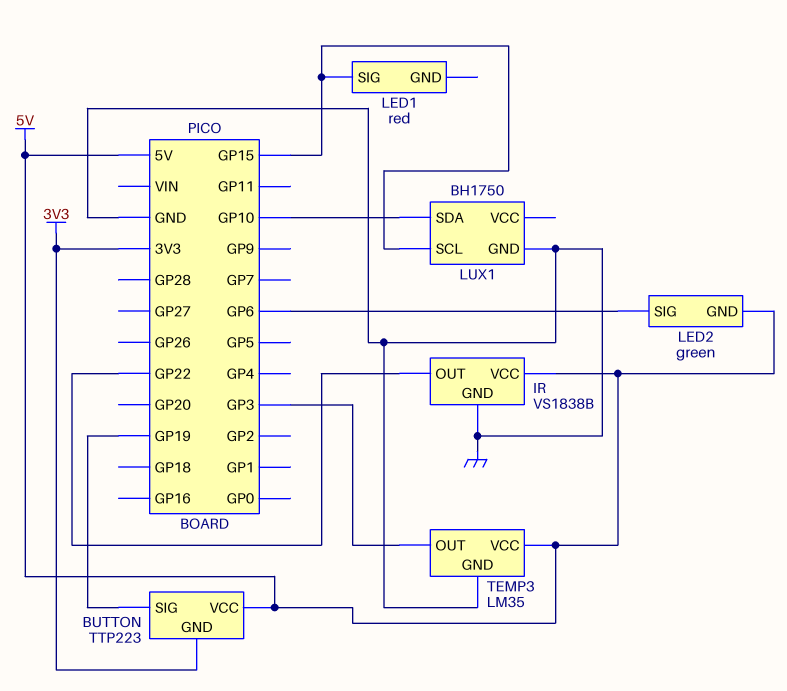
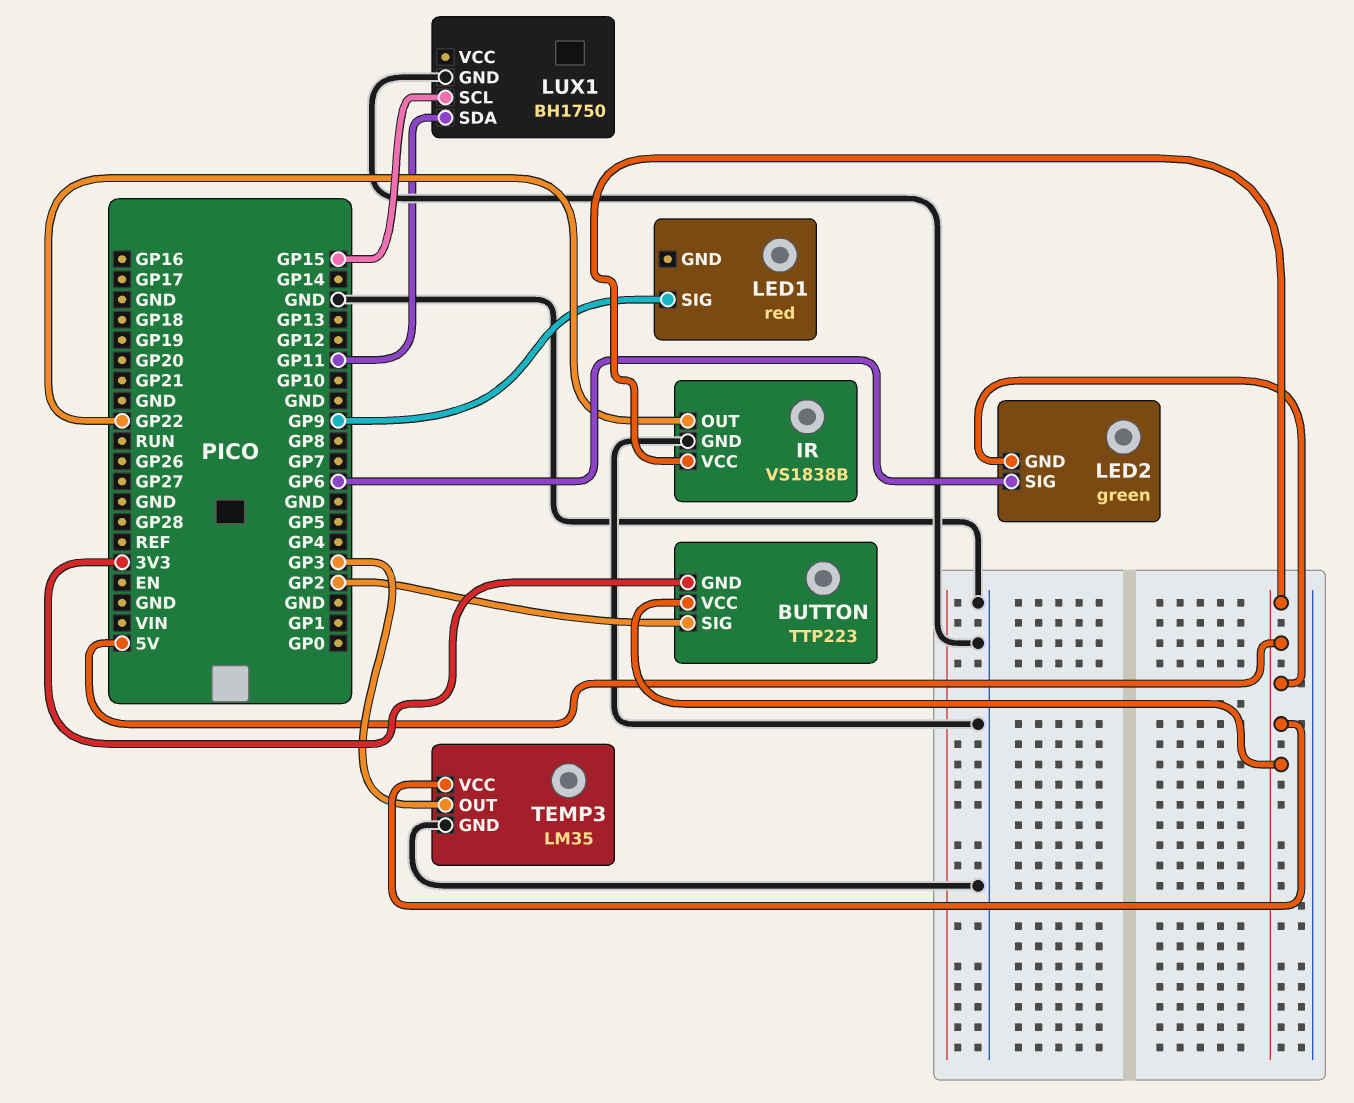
BUTTON pin SIG: GP19 -> GP2
LED1 pin SIG: GP15 -> GP9
LUX1 pin SDA: GP10 -> GP11

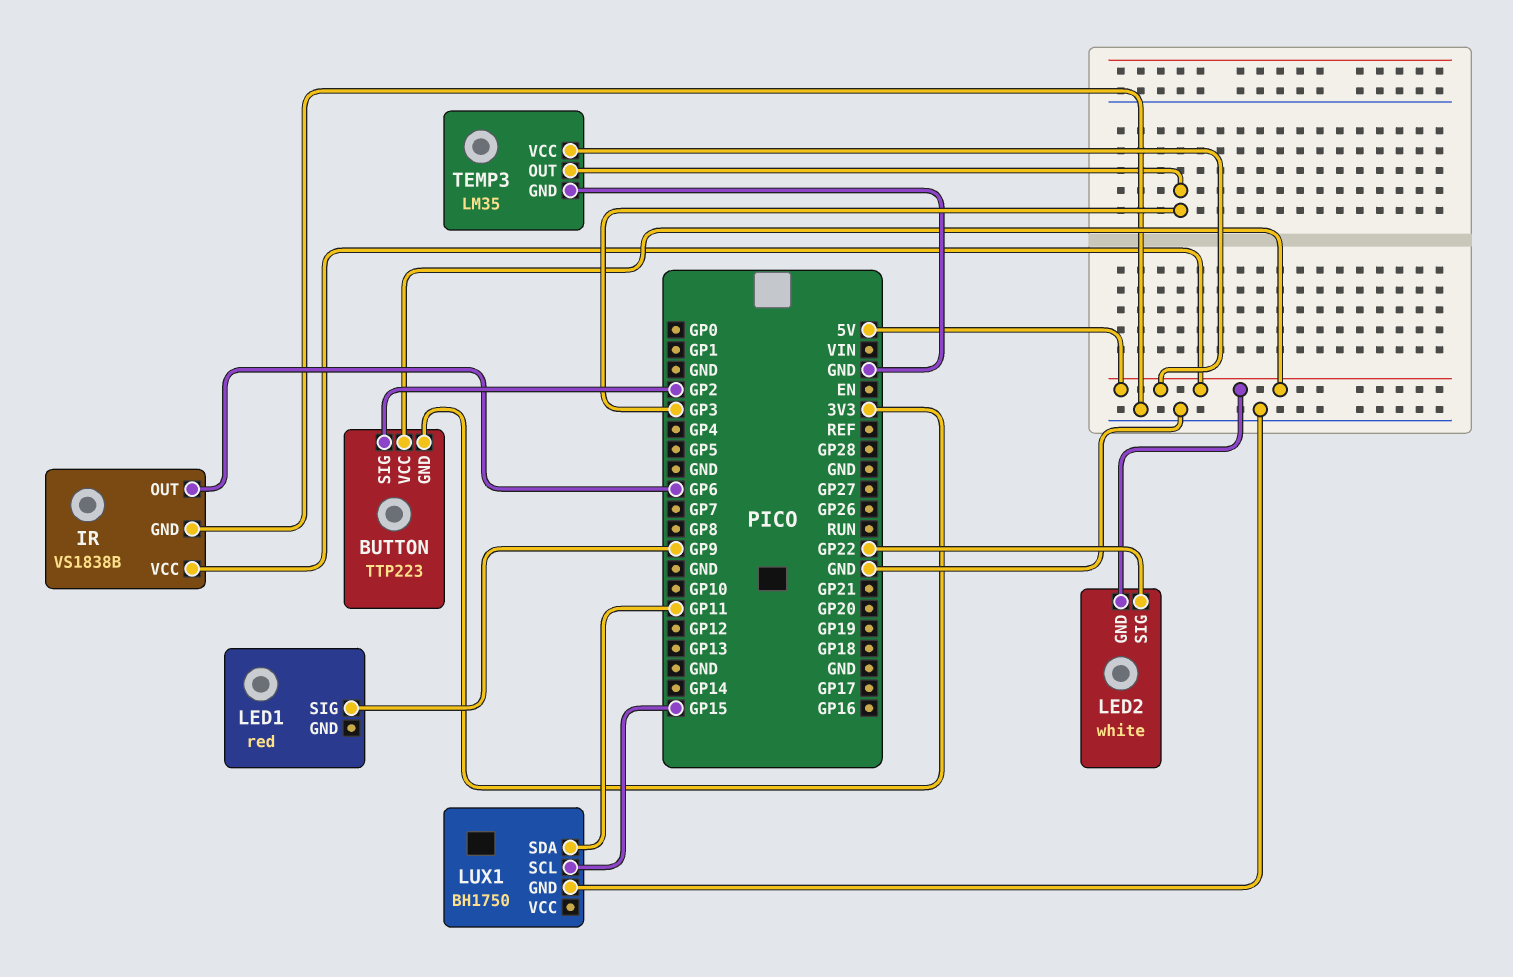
IR pin OUT: GP22 -> GP6
LED2: green -> white
LED2 pin SIG: GP6 -> GP22

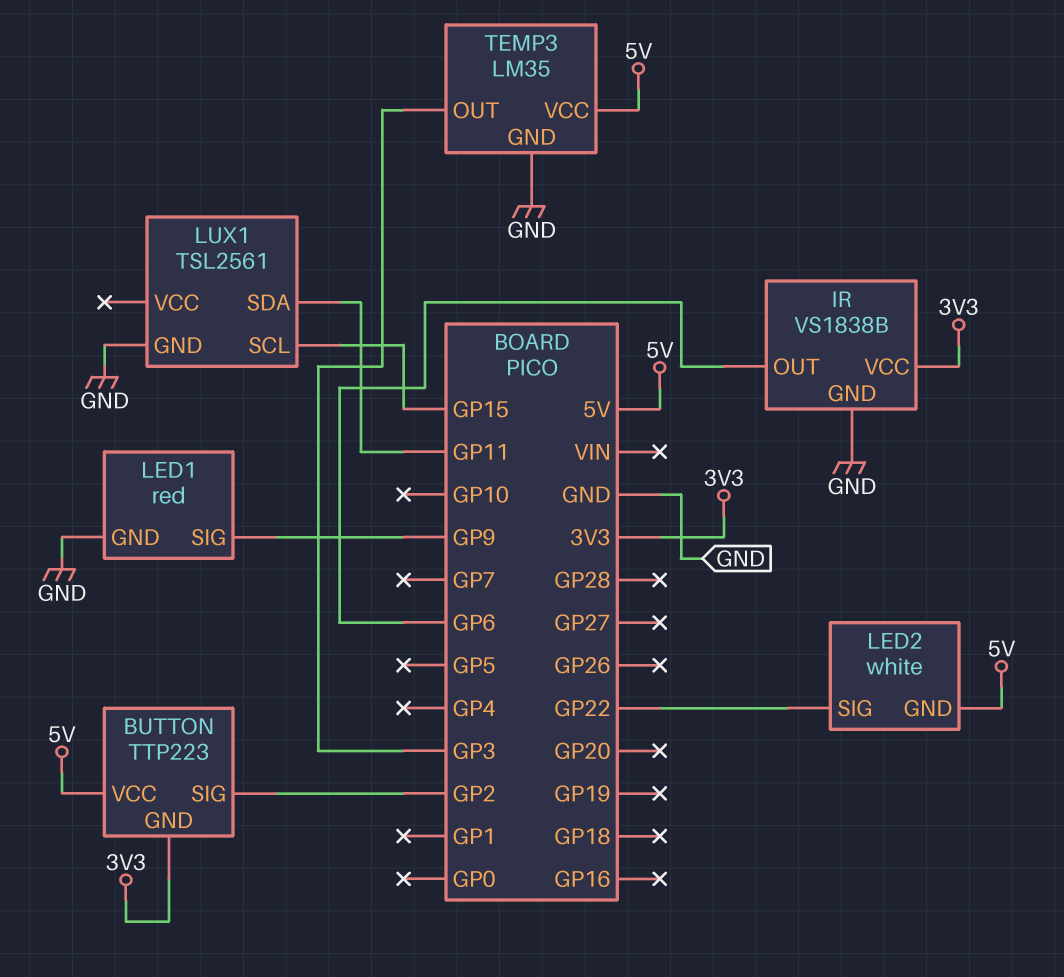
IR pin VCC: 5V -> 3V3
LED1 pin GND: none -> GND
LUX1: BH1750 -> TSL2561

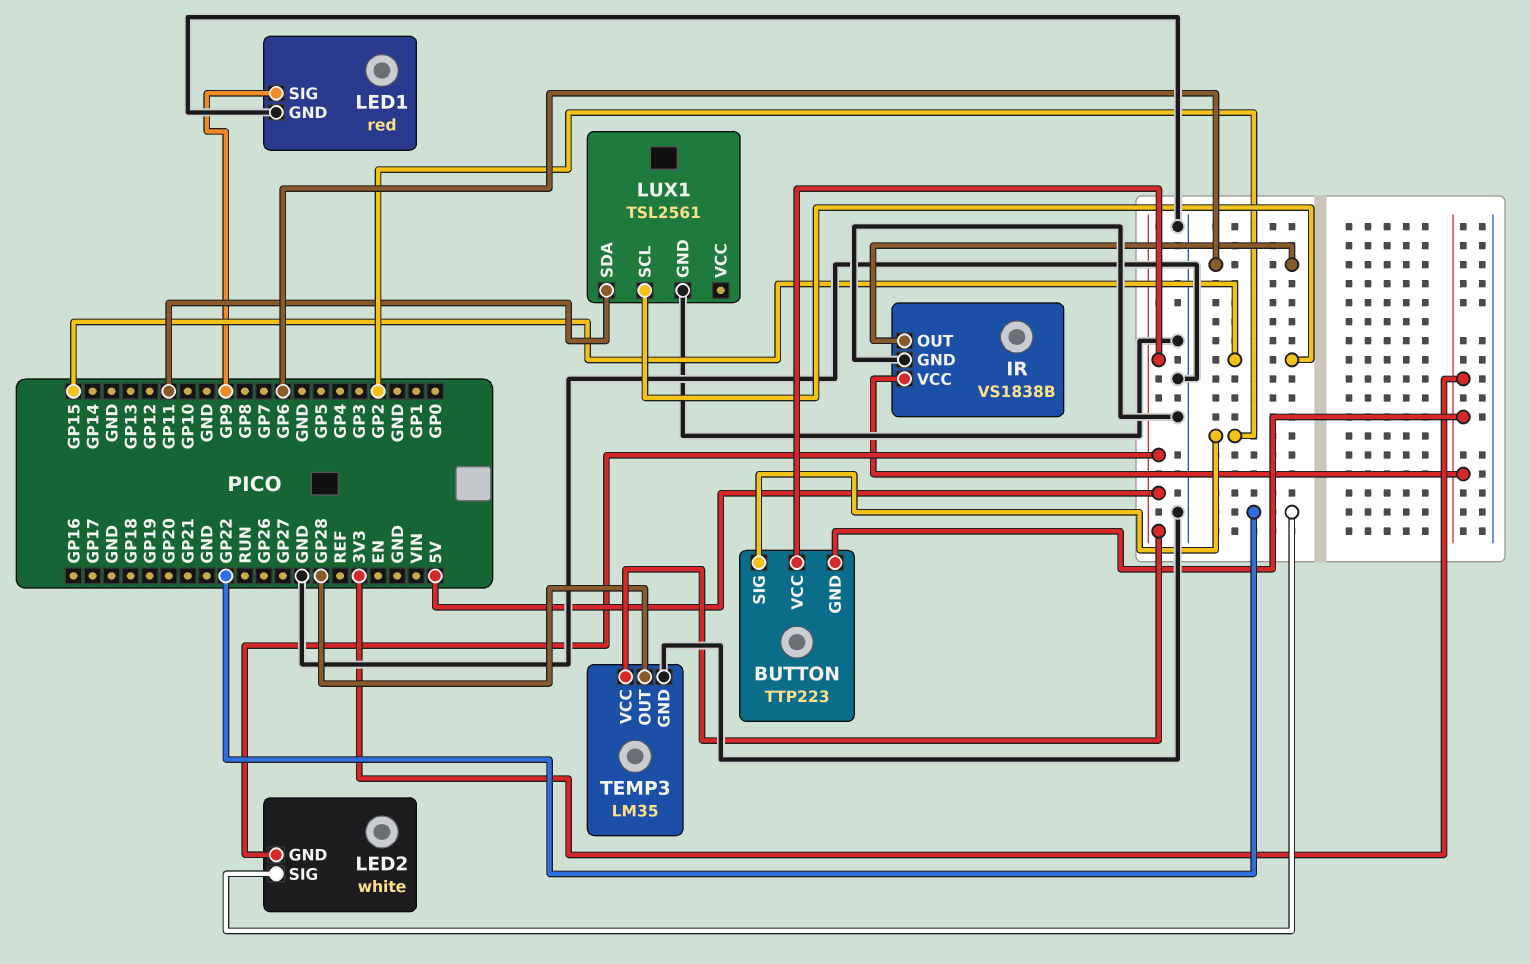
TEMP3 pin OUT: GP3 -> GP28

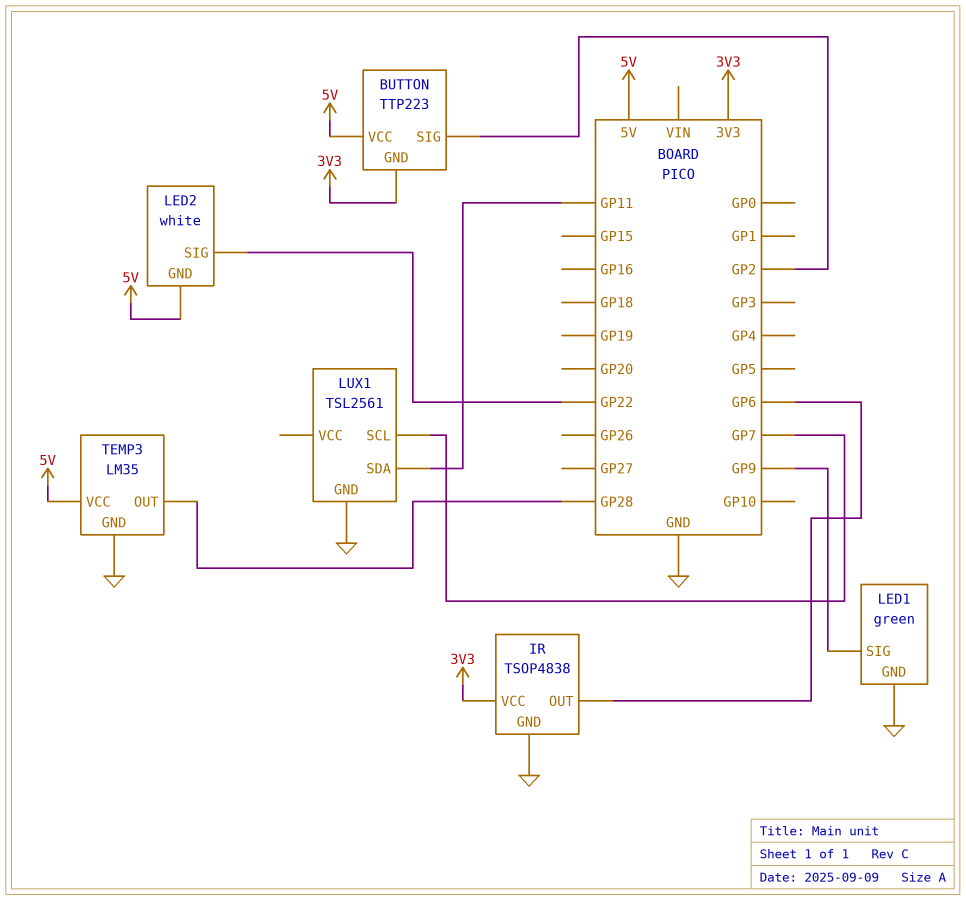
IR: VS1838B -> TSOP4838
LED1: red -> green
LUX1 pin SCL: GP15 -> GP7

